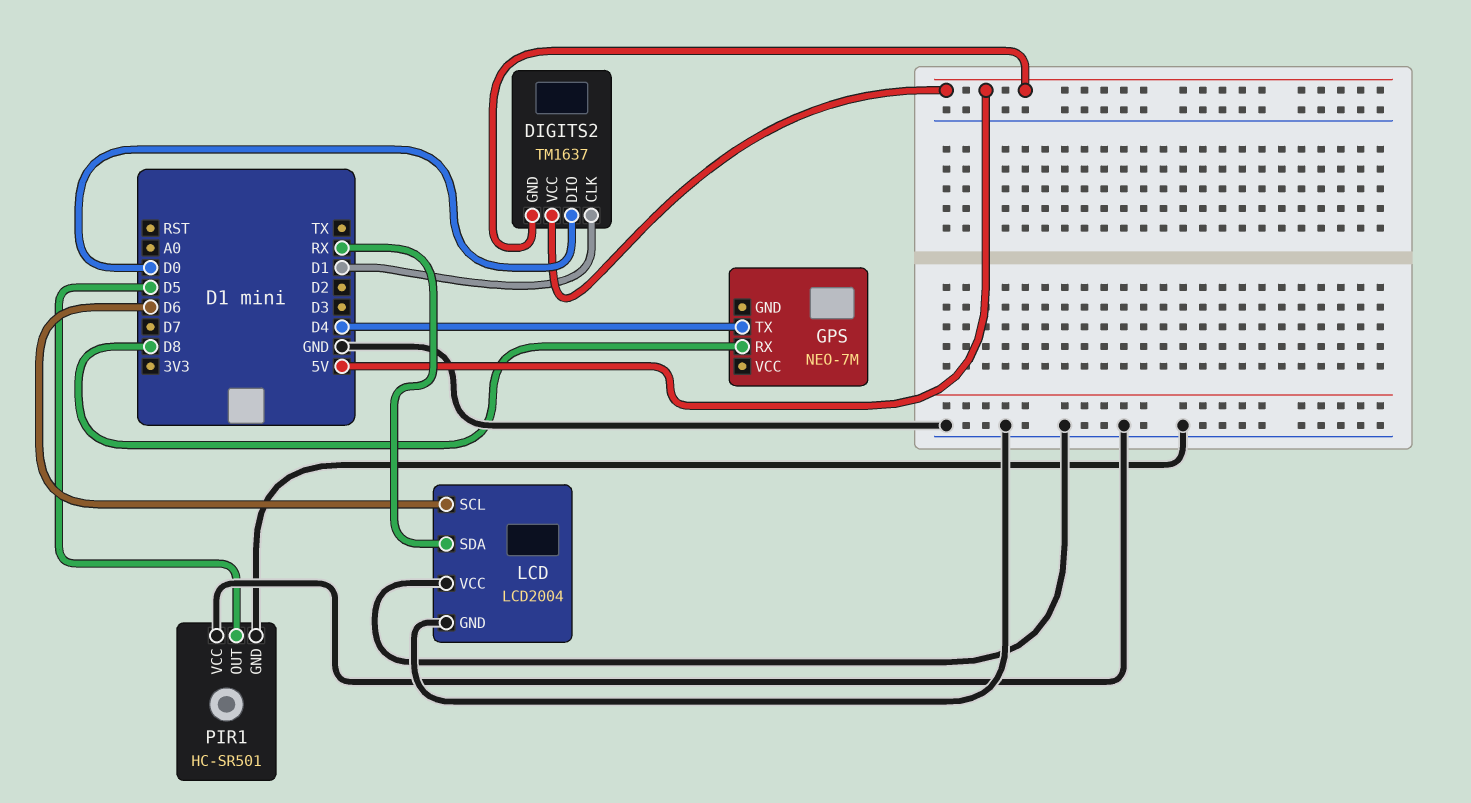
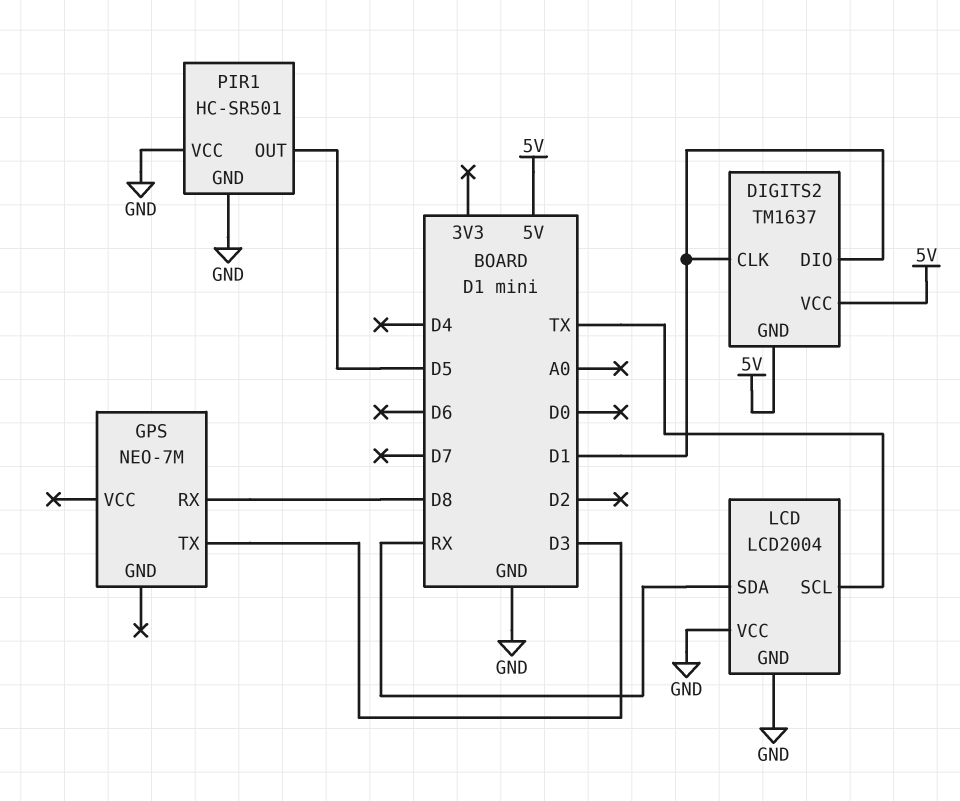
DIGITS2 pin DIO: D0 -> D1
GPS pin TX: D4 -> D3
LCD pin SCL: D6 -> TX

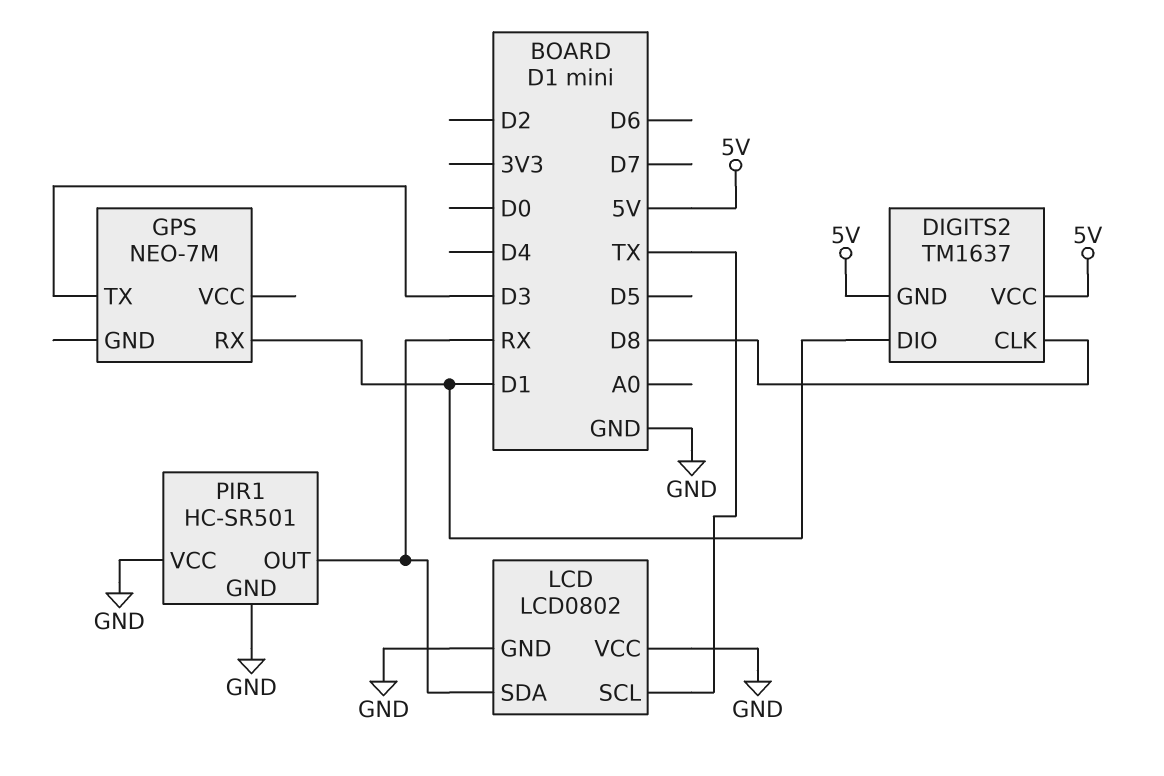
DIGITS2 pin CLK: D1 -> D8
GPS pin RX: D8 -> D1
LCD: LCD2004 -> LCD0802
PIR1 pin OUT: D5 -> RX

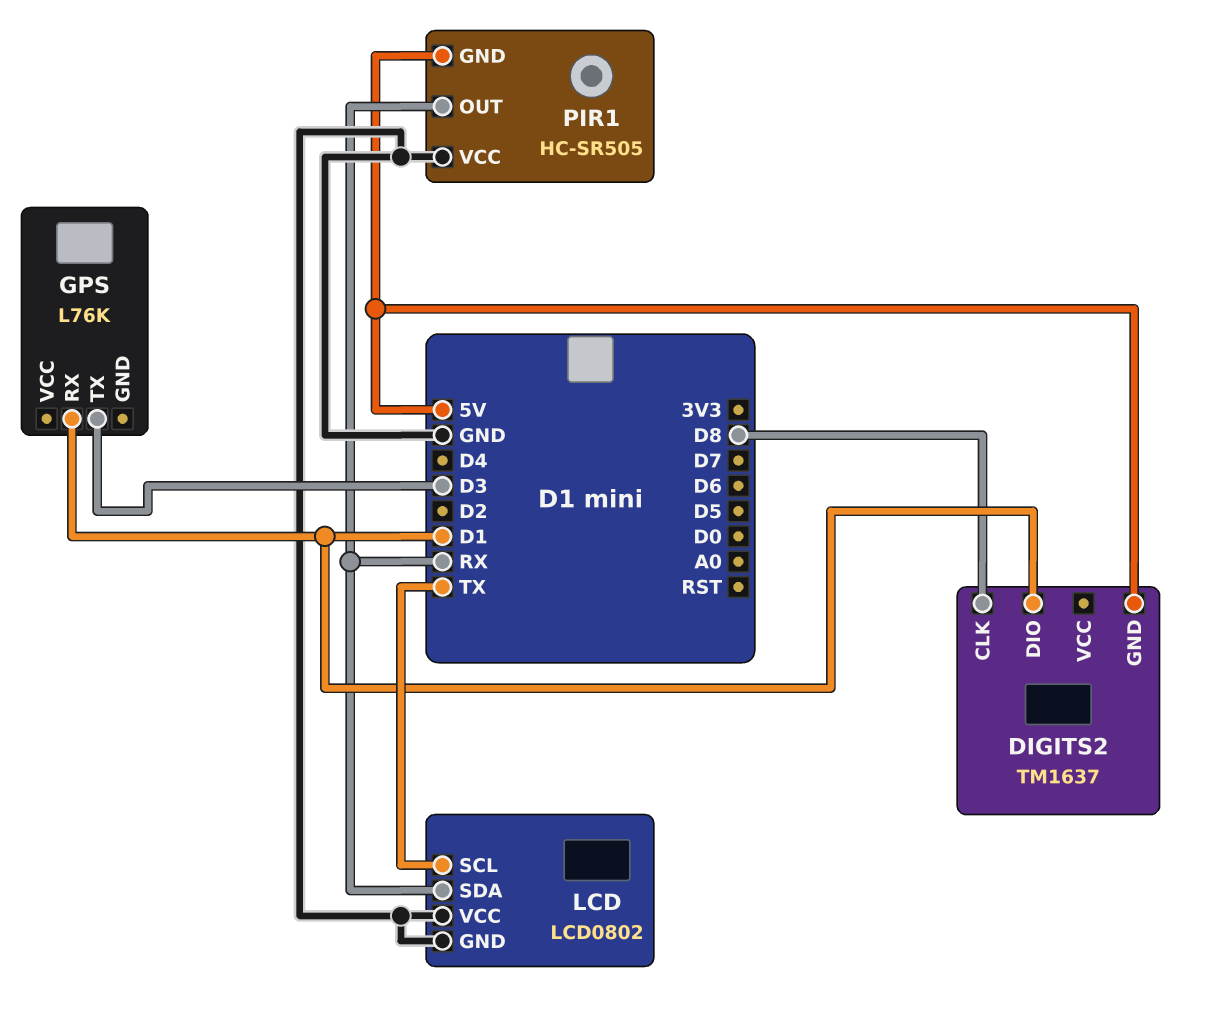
DIGITS2 pin VCC: 5V -> none
GPS: NEO-7M -> L76K
PIR1: HC-SR501 -> HC-SR505
PIR1 pin GND: GND -> 5V

